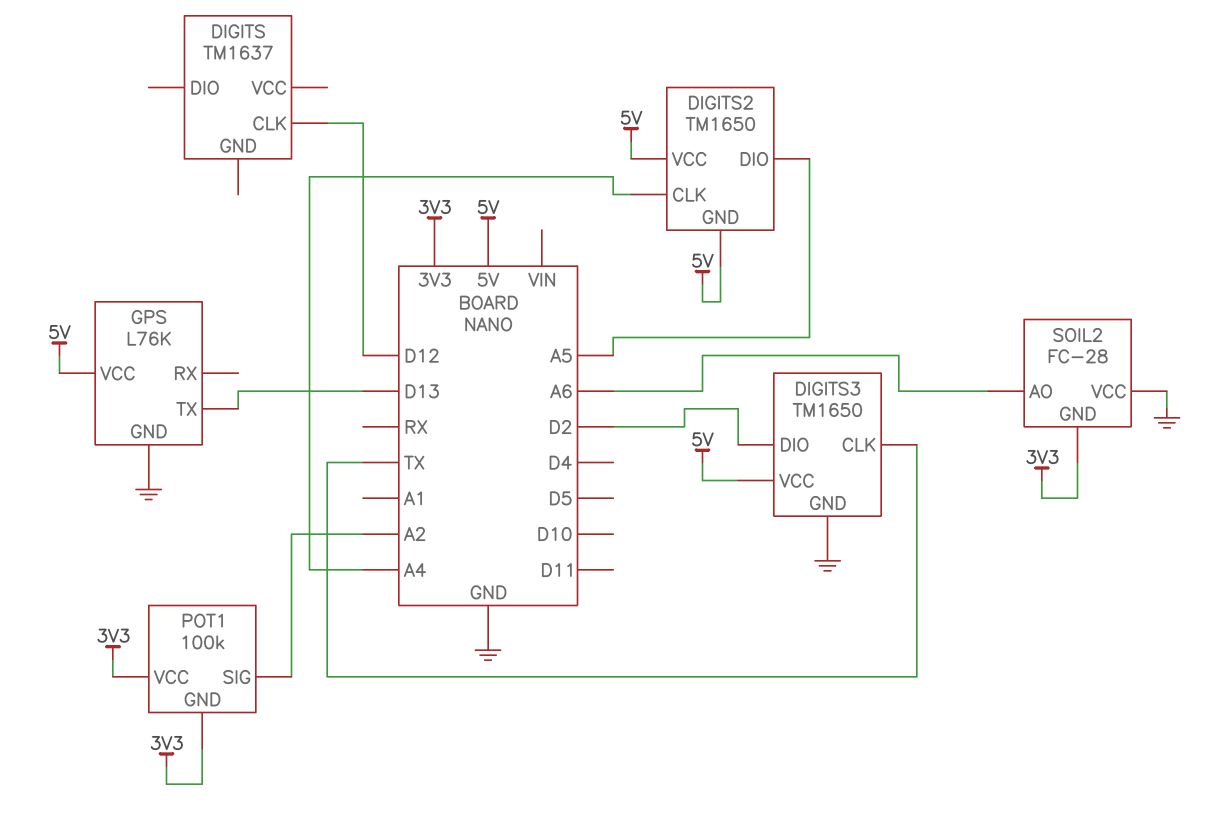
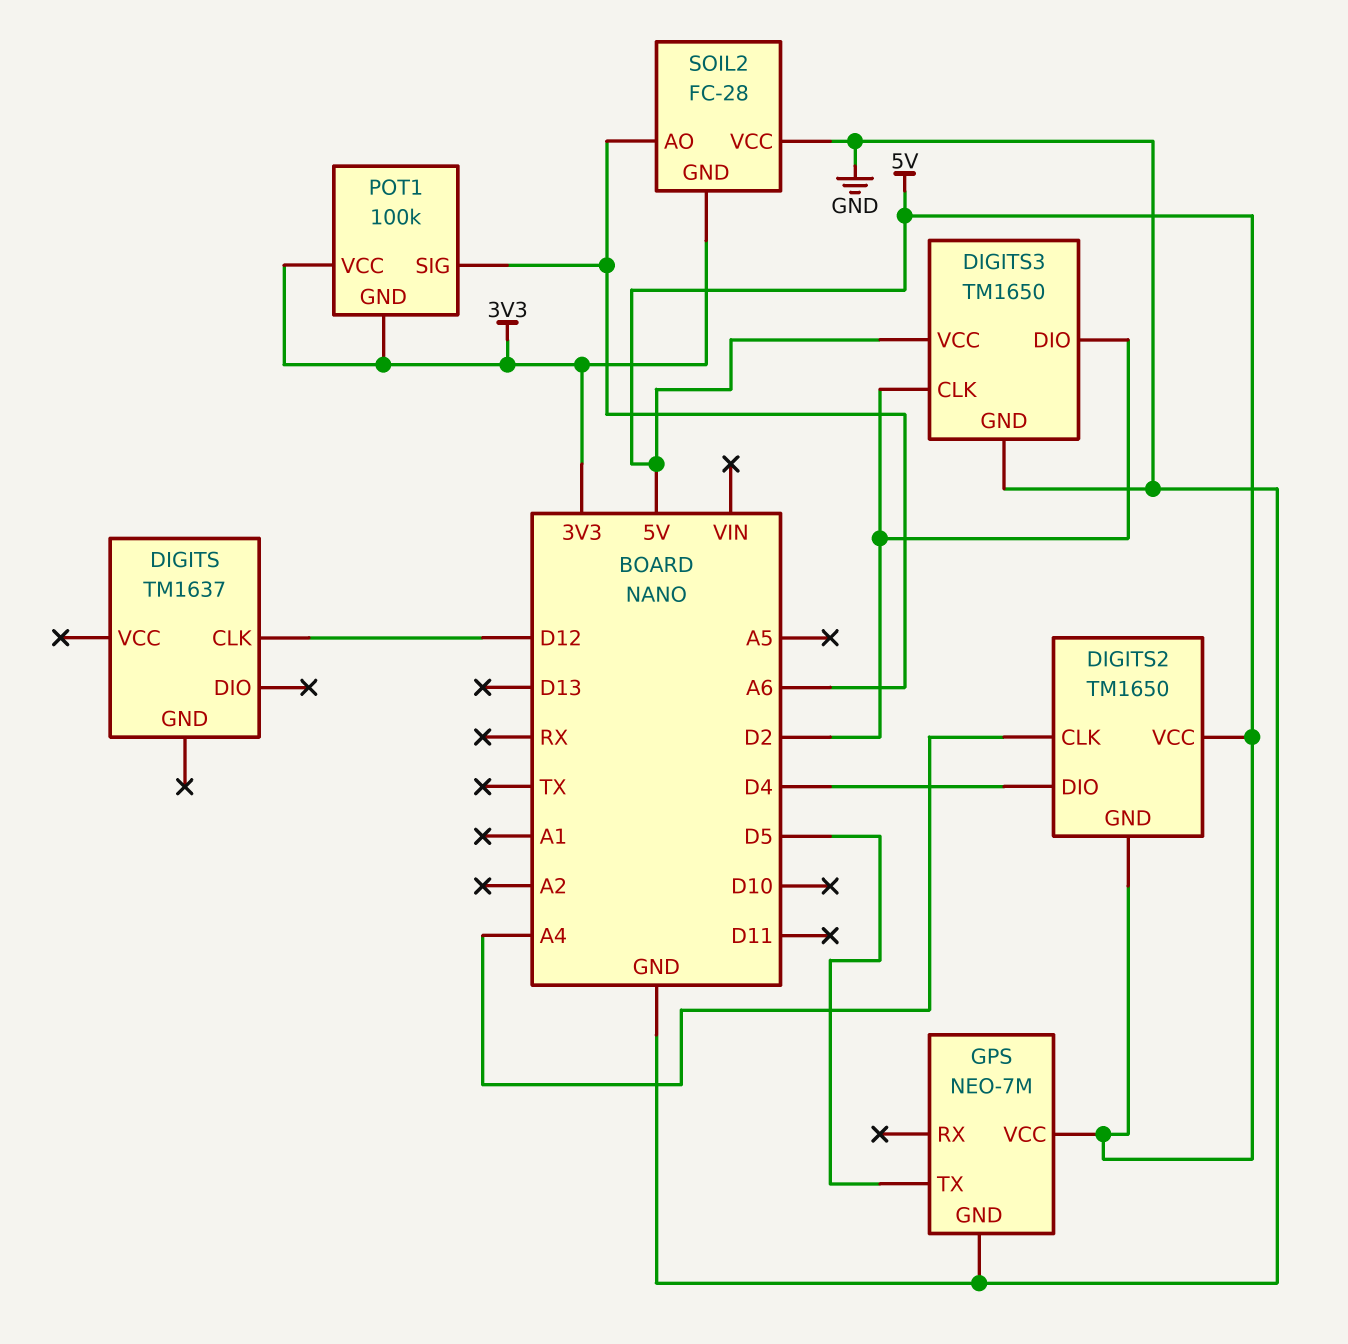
DIGITS2 pin DIO: A5 -> D4
DIGITS3 pin CLK: TX -> D2
GPS: L76K -> NEO-7M
GPS pin TX: D13 -> D5
POT1 pin SIG: A2 -> A6

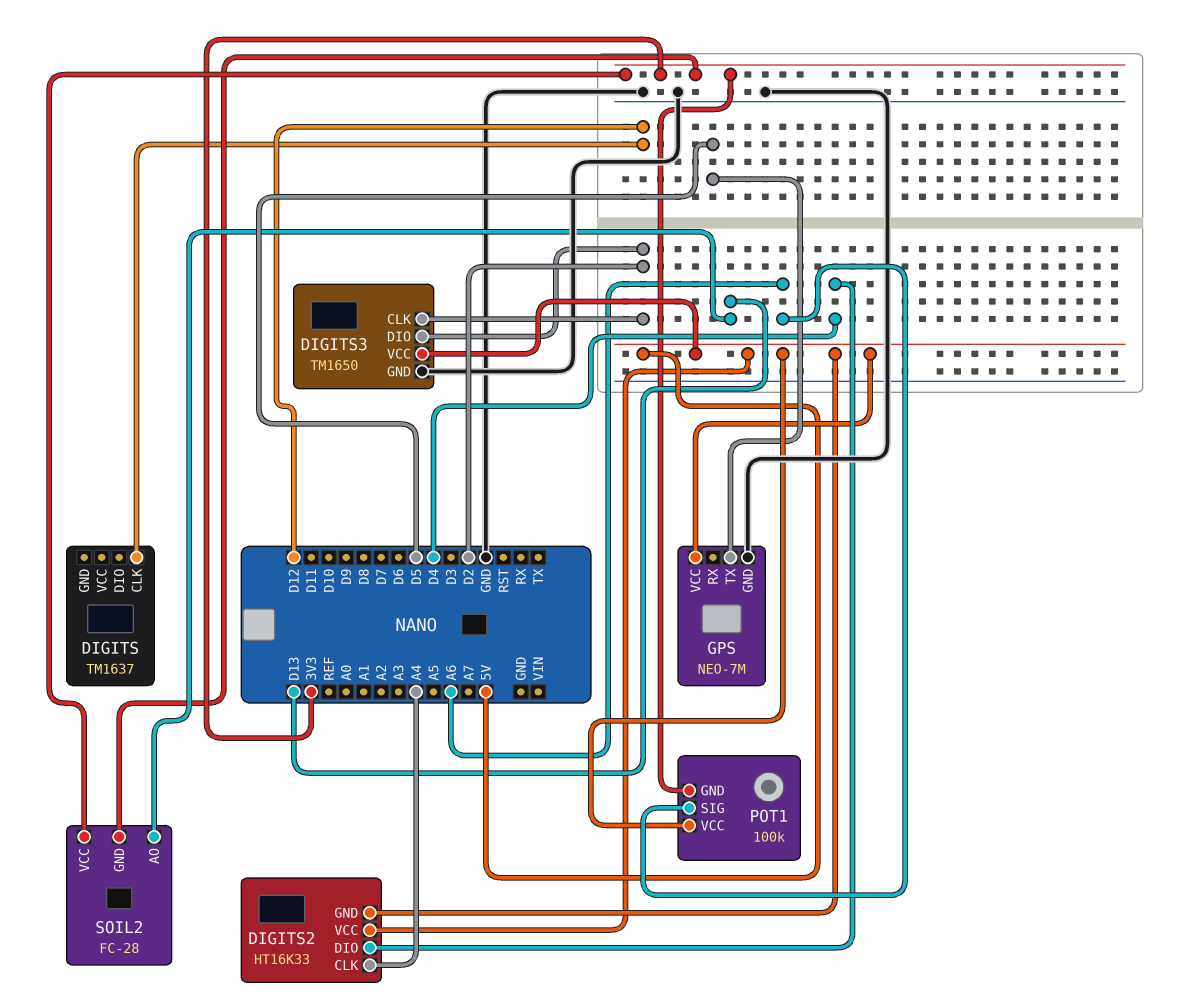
DIGITS2: TM1650 -> HT16K33
POT1 pin VCC: 3V3 -> 5V
SOIL2 pin AO: A6 -> D13
SOIL2 pin VCC: GND -> 3V3

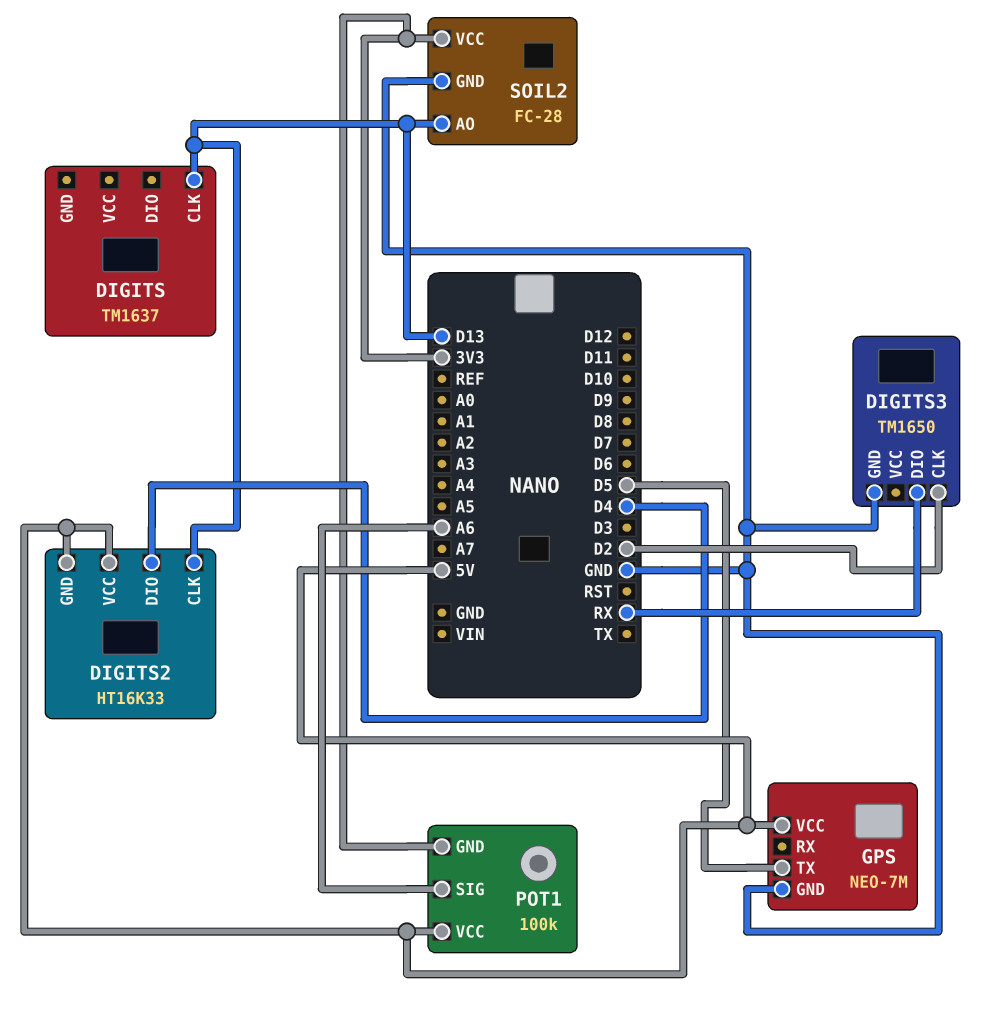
DIGITS pin CLK: D12 -> D13
DIGITS2 pin CLK: A4 -> D13
DIGITS3 pin DIO: D2 -> RX
DIGITS3 pin VCC: 5V -> none
SOIL2 pin GND: 3V3 -> GND

